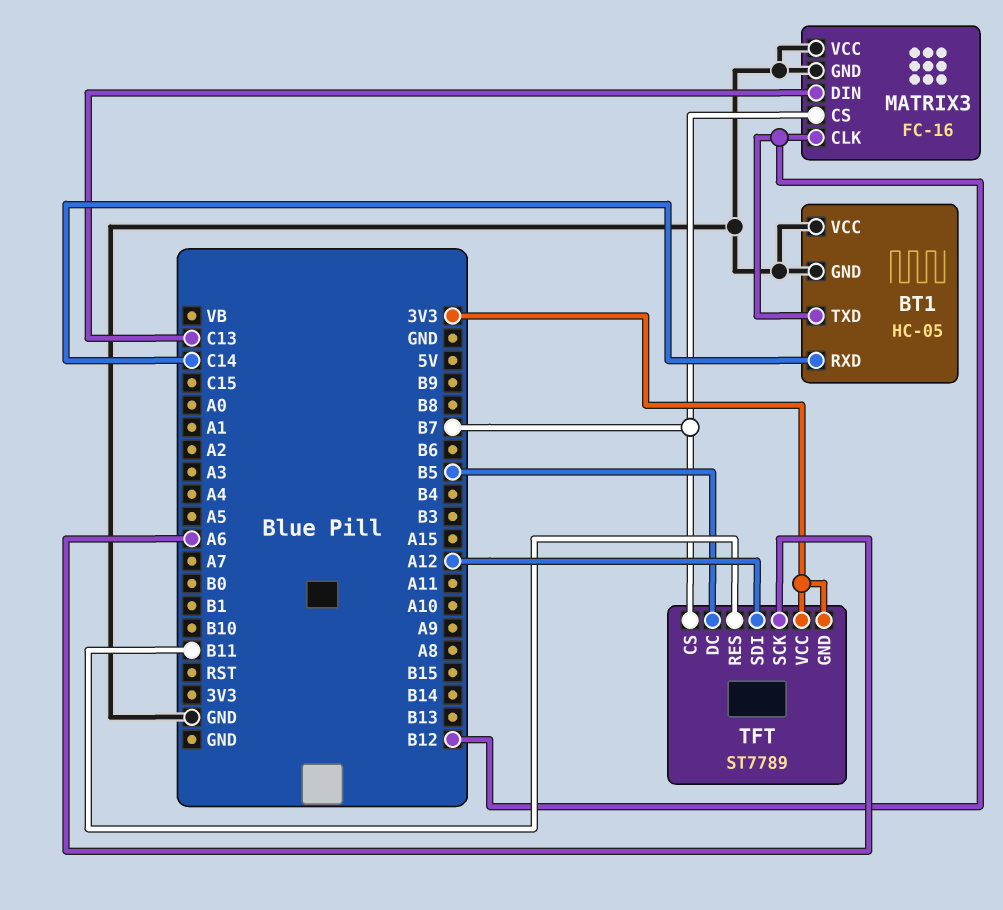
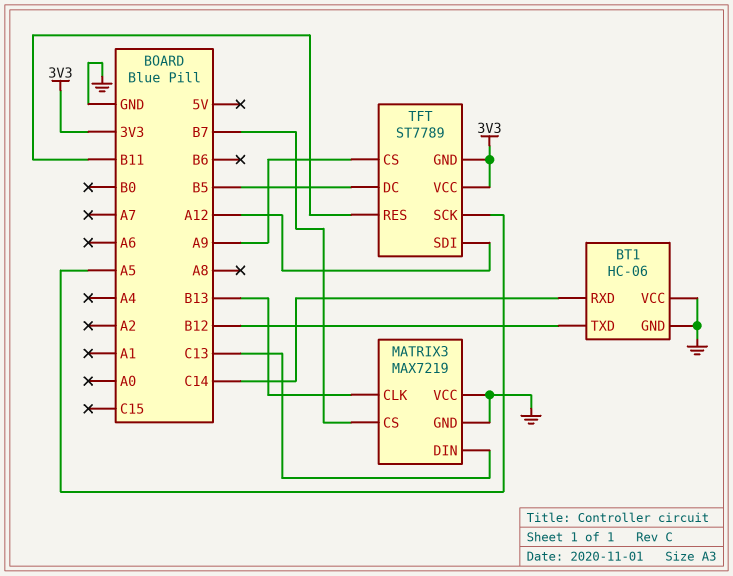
BT1: HC-05 -> HC-06
MATRIX3: FC-16 -> MAX7219
MATRIX3 pin CLK: B12 -> B13
TFT pin CS: B7 -> A9
TFT pin SCK: A6 -> A5

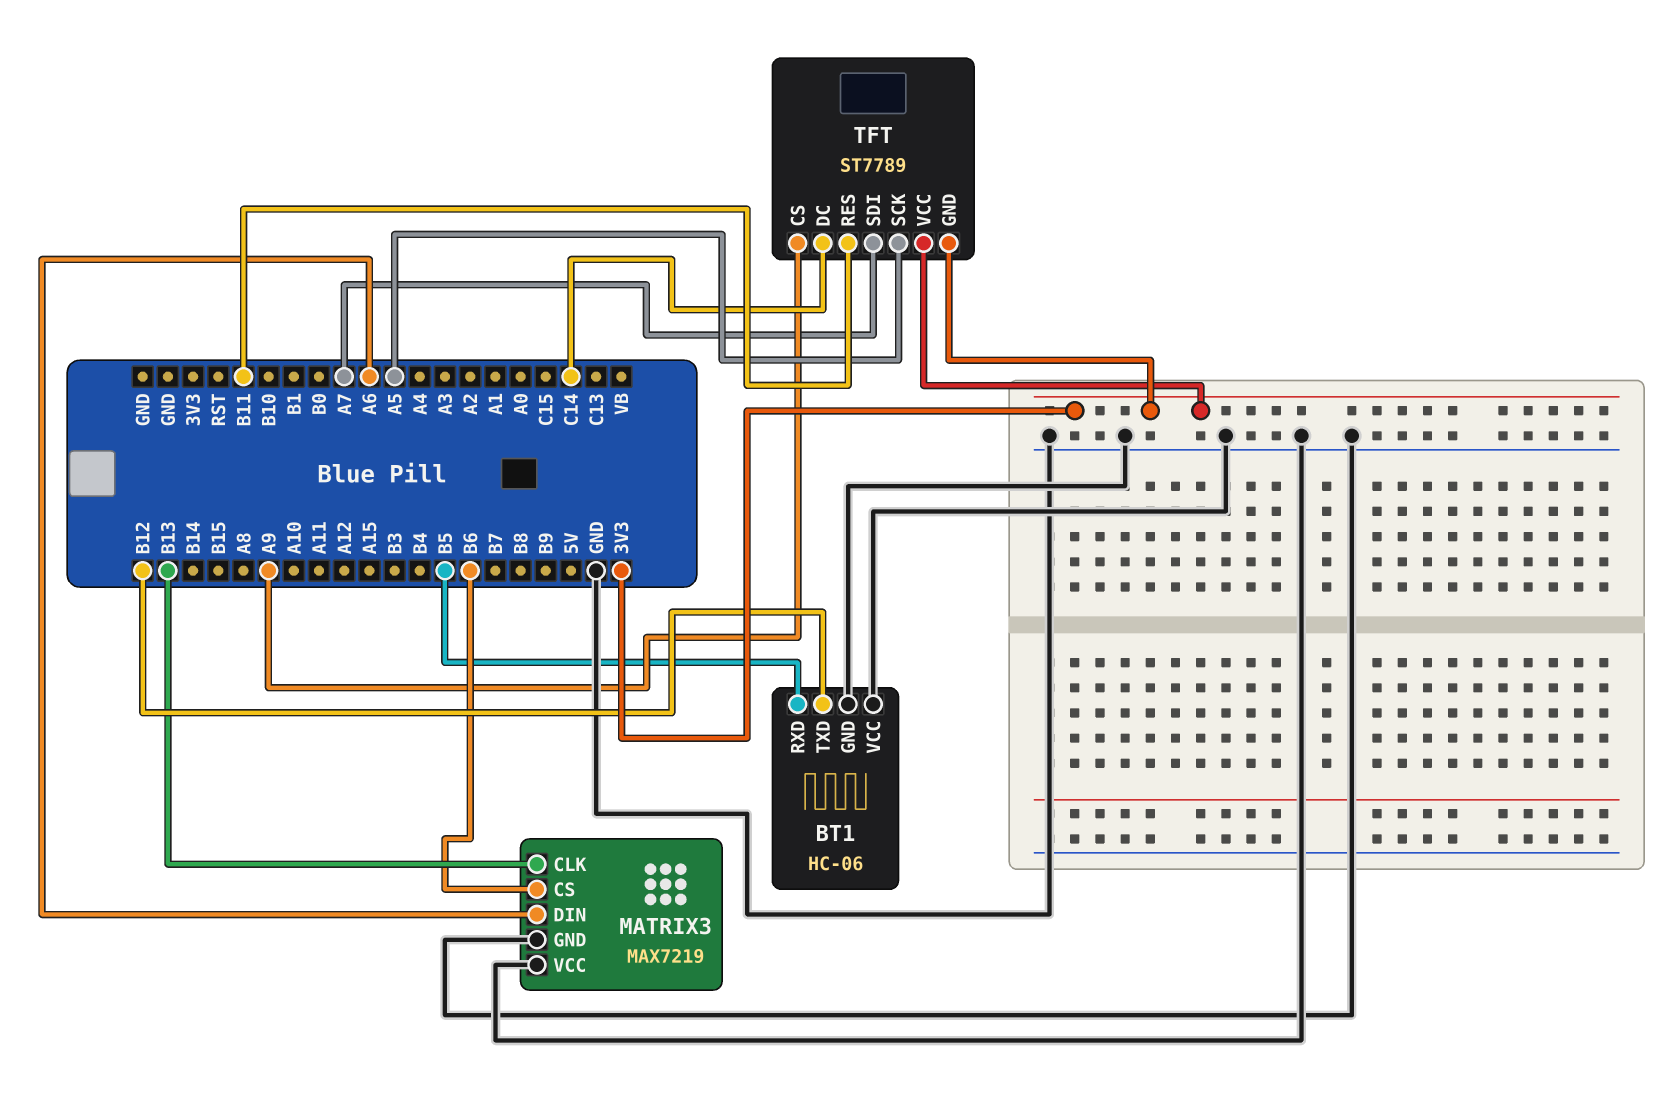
BT1 pin RXD: C14 -> B5
MATRIX3 pin CS: B7 -> B6
MATRIX3 pin DIN: C13 -> A6
TFT pin DC: B5 -> C14
TFT pin SDI: A12 -> A7

